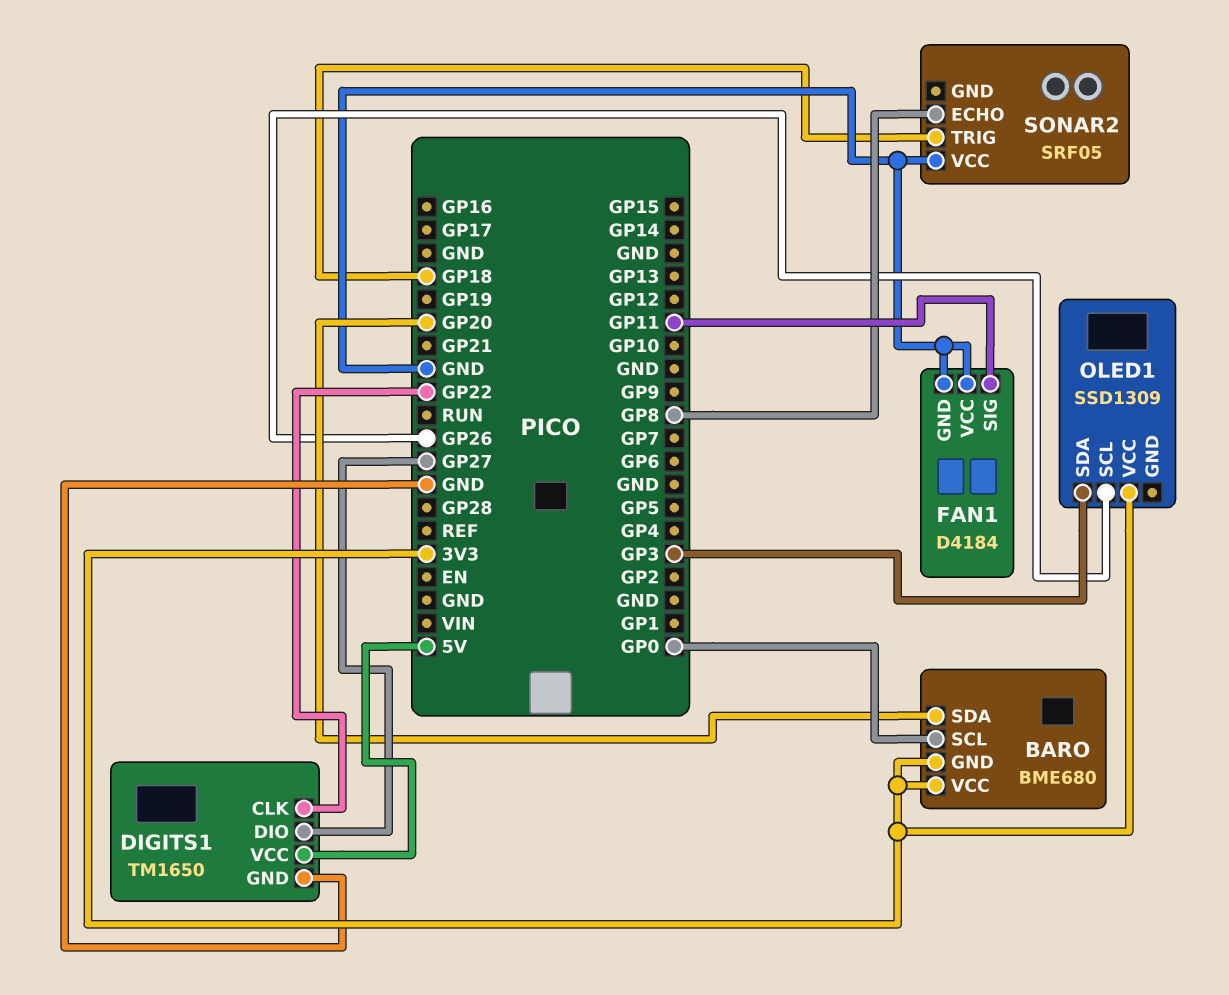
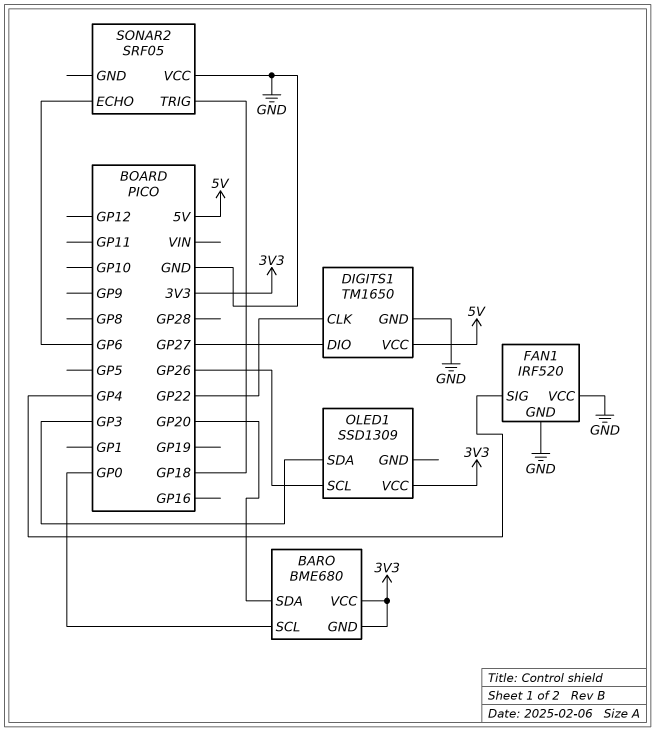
FAN1: D4184 -> IRF520
FAN1 pin SIG: GP11 -> GP4
SONAR2 pin ECHO: GP8 -> GP6

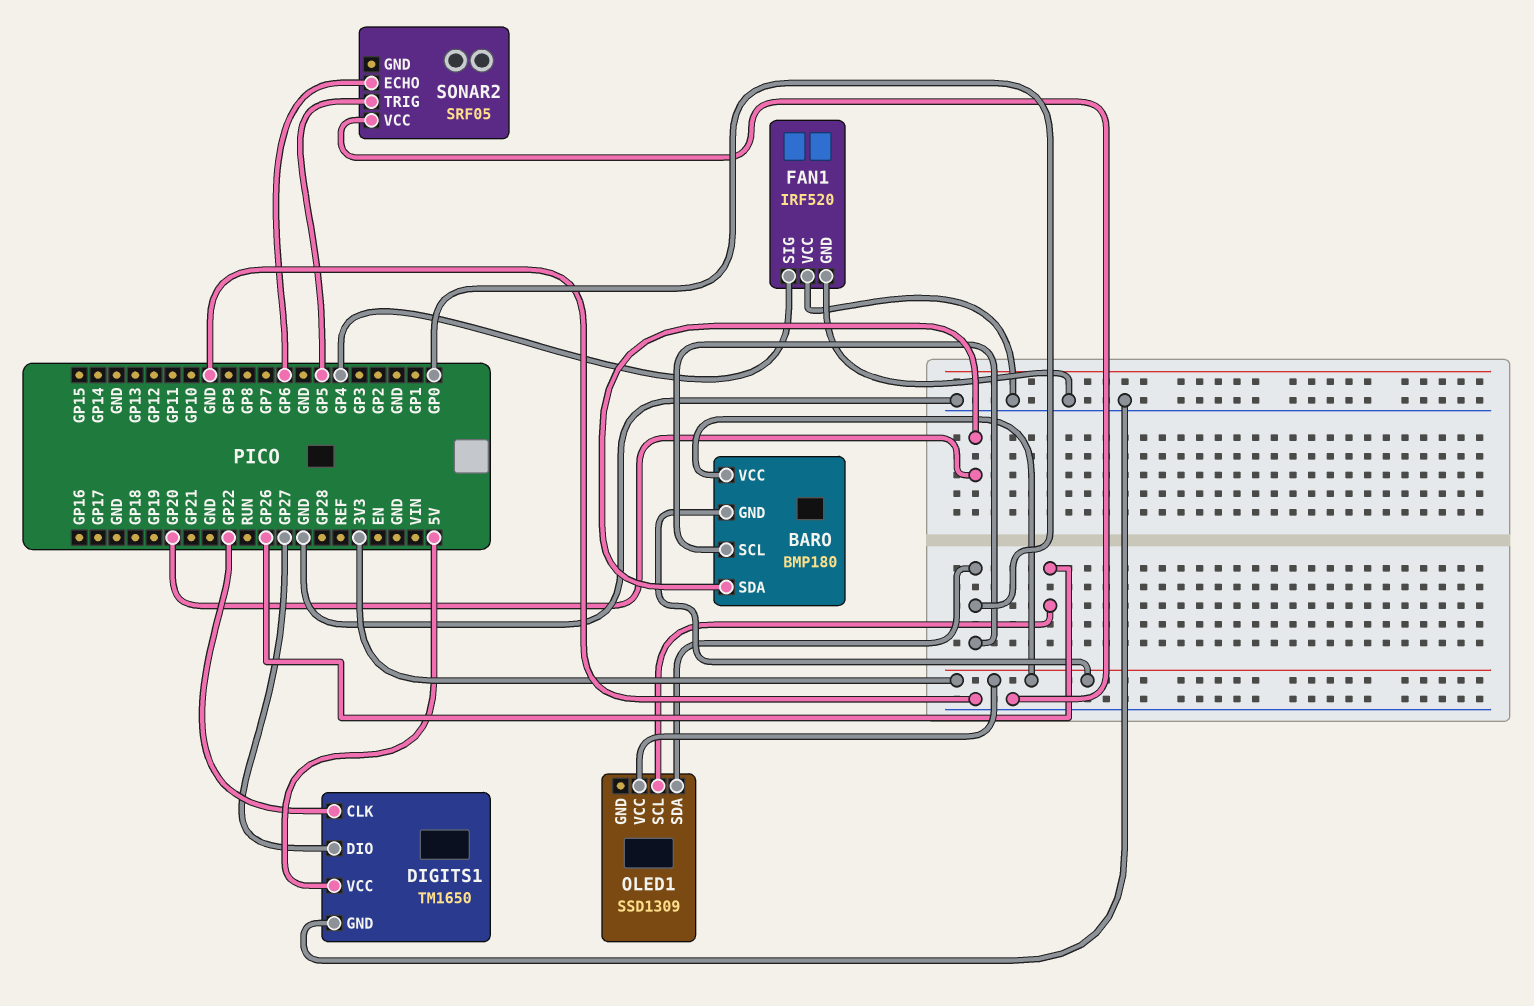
BARO: BME680 -> BMP180
OLED1 pin SDA: GP3 -> GP0
SONAR2 pin TRIG: GP18 -> GP5

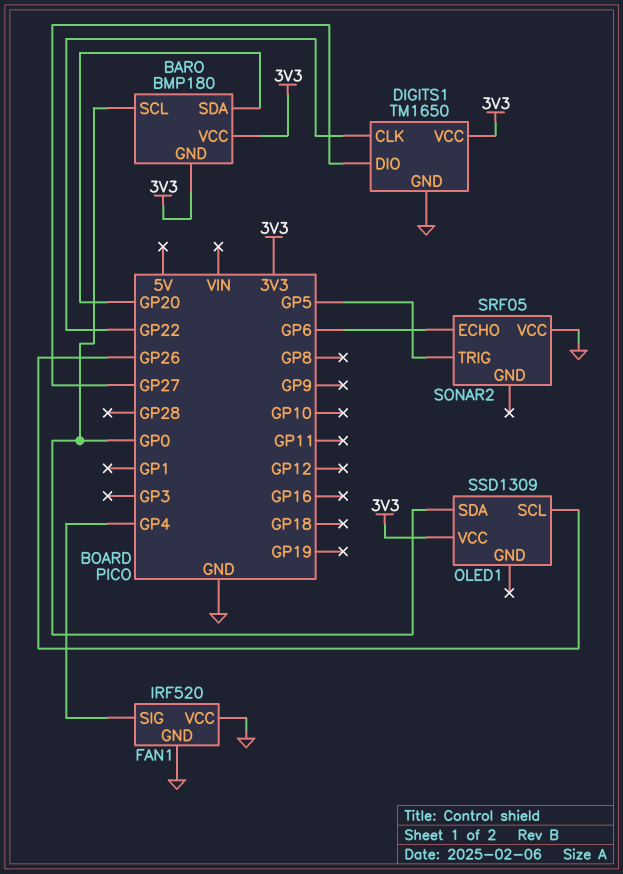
DIGITS1 pin VCC: 5V -> 3V3

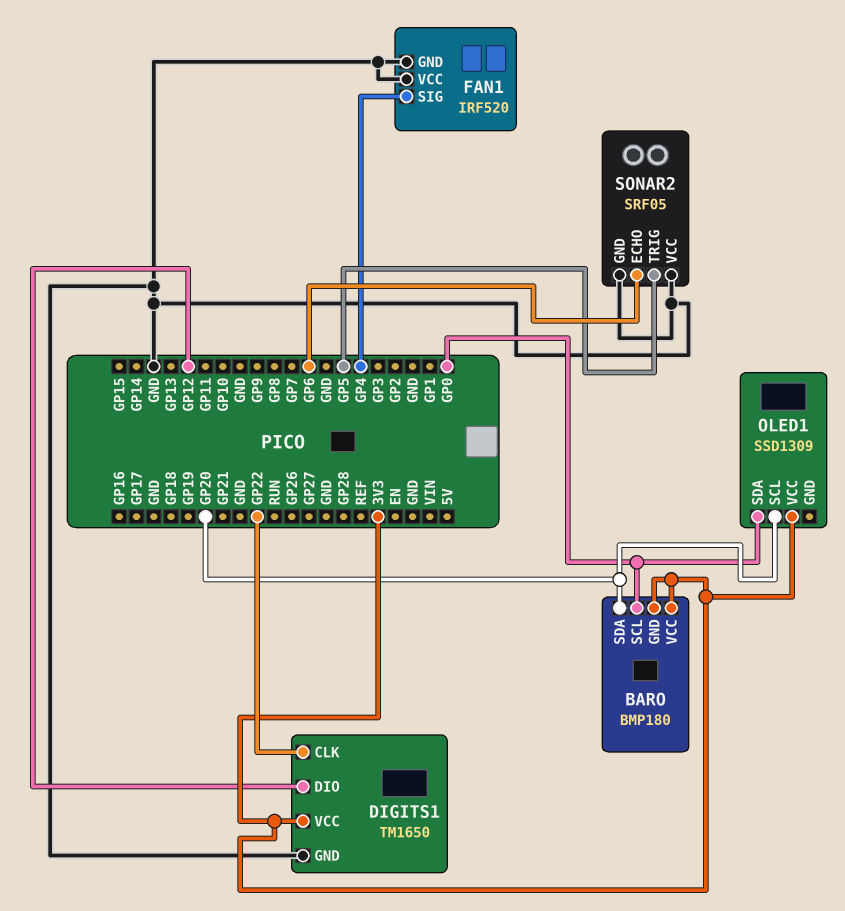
DIGITS1 pin DIO: GP27 -> GP12
OLED1 pin SCL: GP26 -> GP20
SONAR2 pin GND: none -> GND

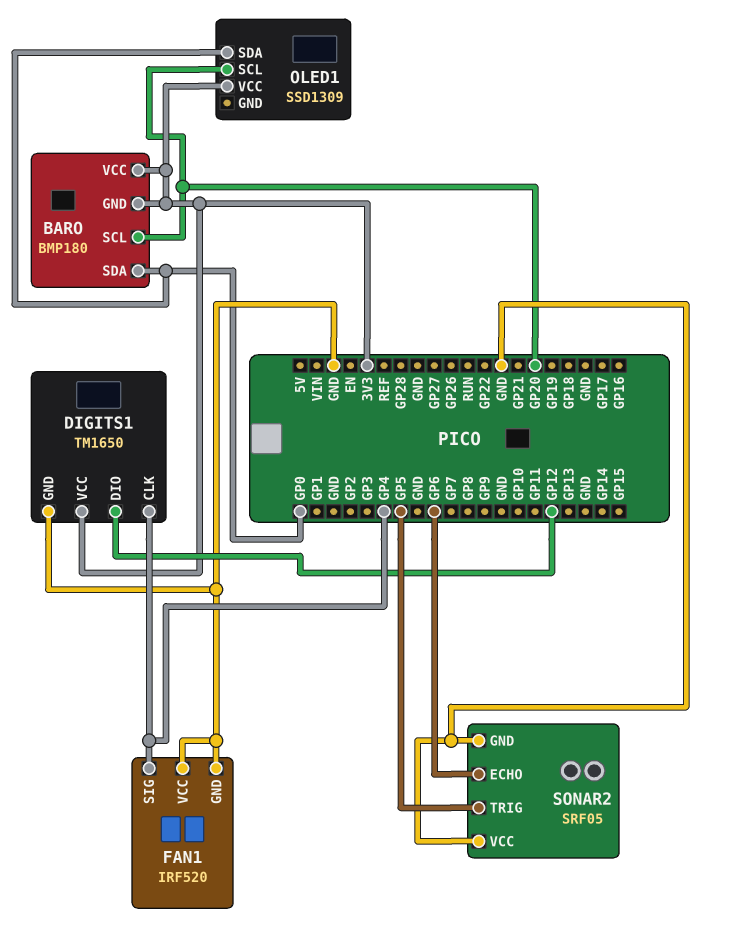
BARO pin SCL: GP0 -> GP20
BARO pin SDA: GP20 -> GP0
DIGITS1 pin CLK: GP22 -> GP4

